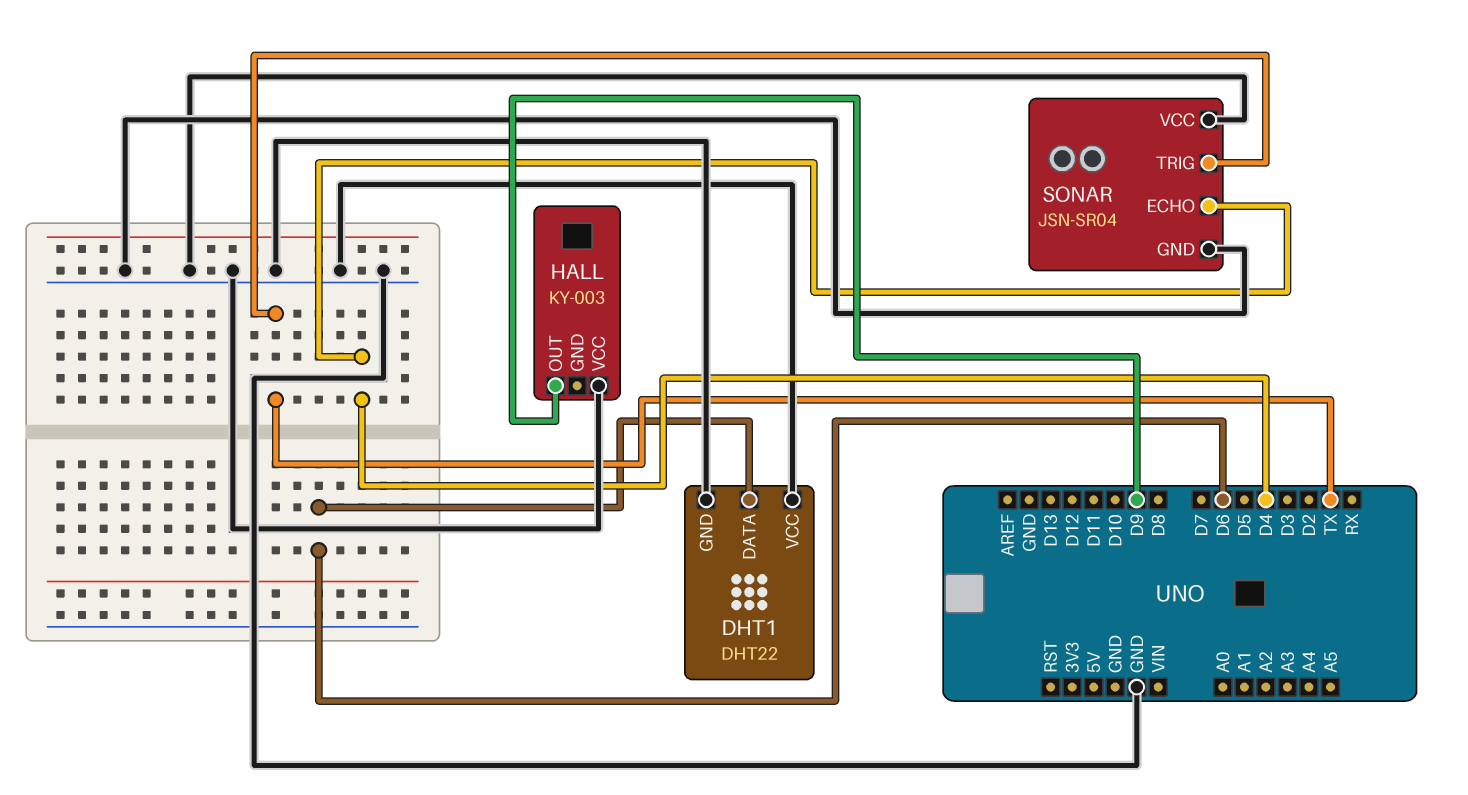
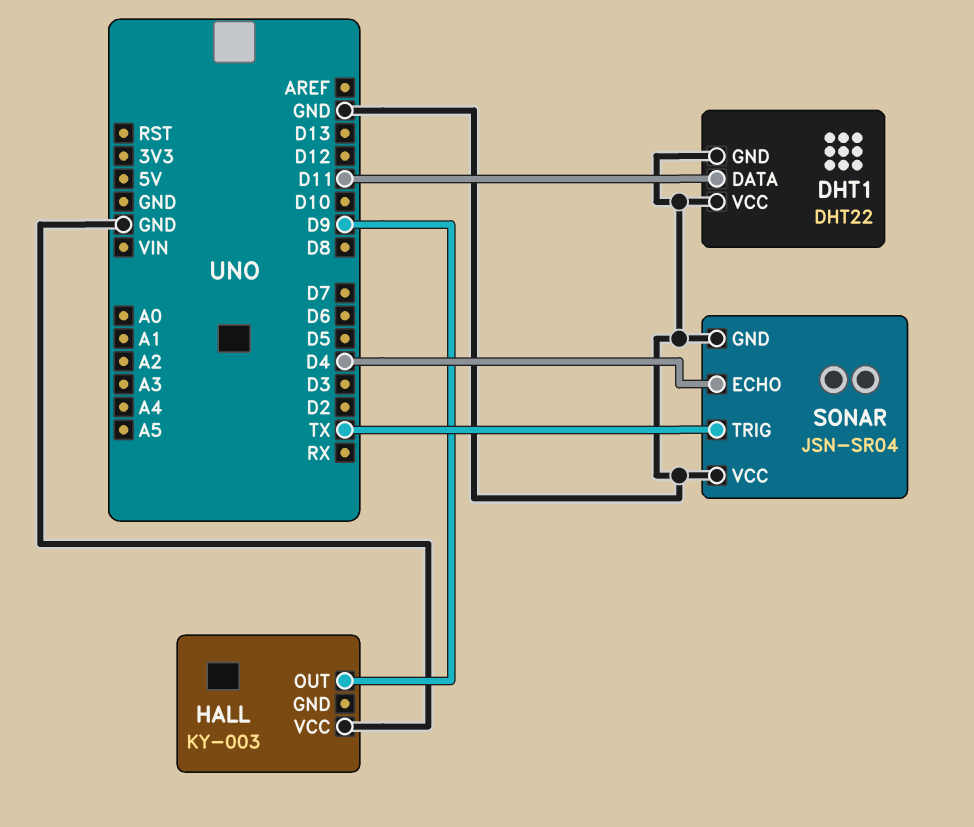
DHT1 pin DATA: D6 -> D11

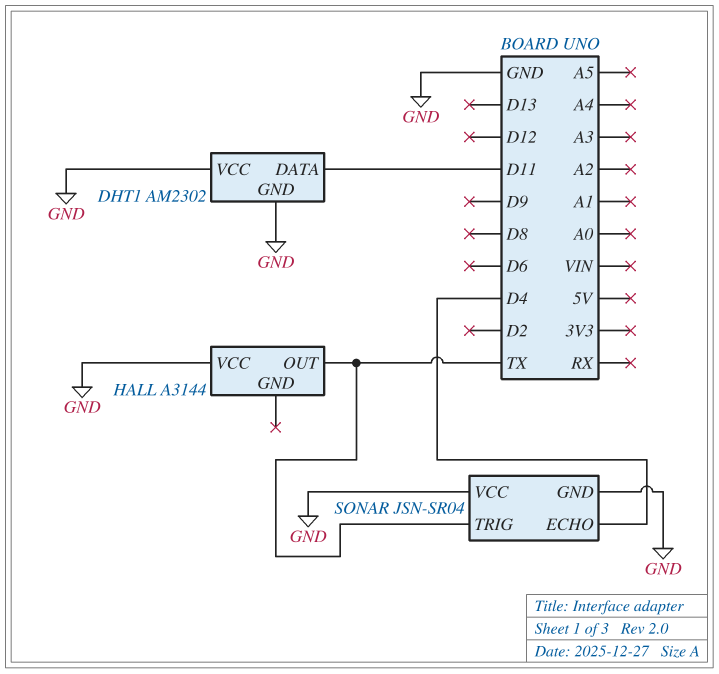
DHT1: DHT22 -> AM2302
HALL: KY-003 -> A3144
HALL pin OUT: D9 -> TX

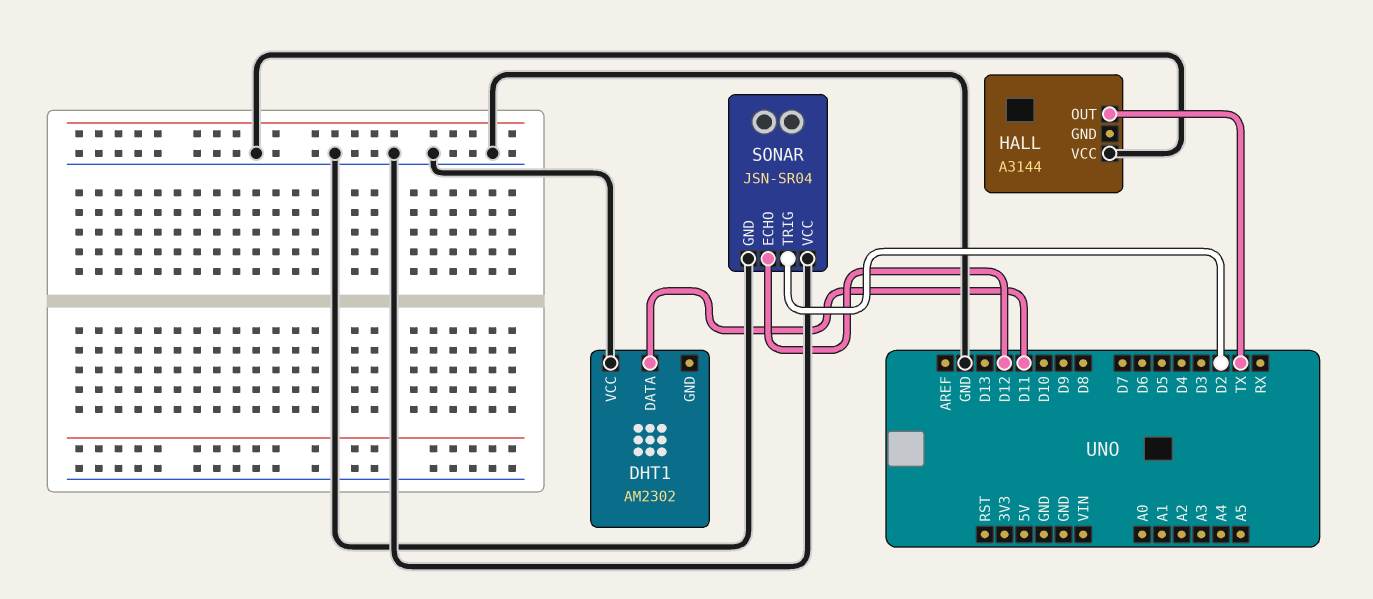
DHT1 pin GND: GND -> none
SONAR pin ECHO: D4 -> D12
SONAR pin TRIG: TX -> D2

